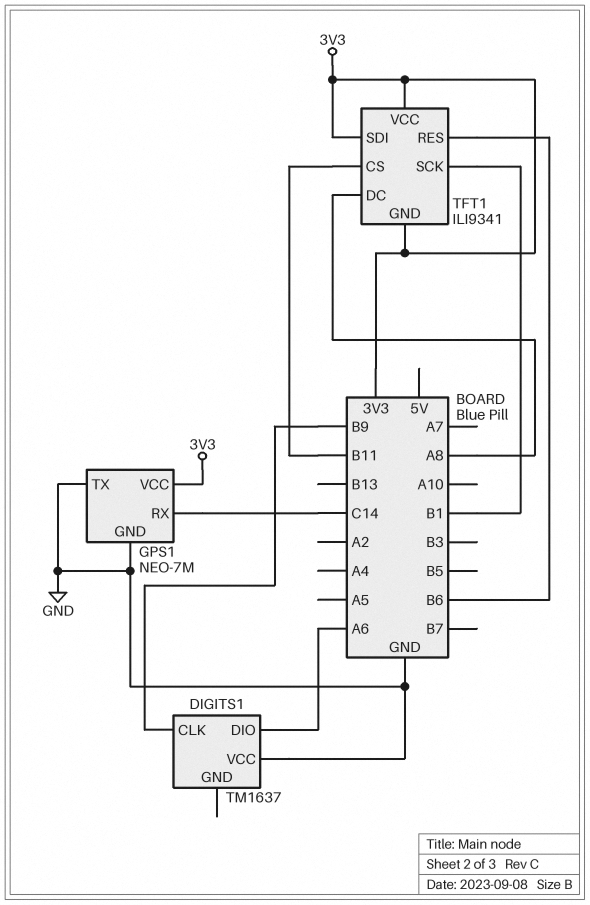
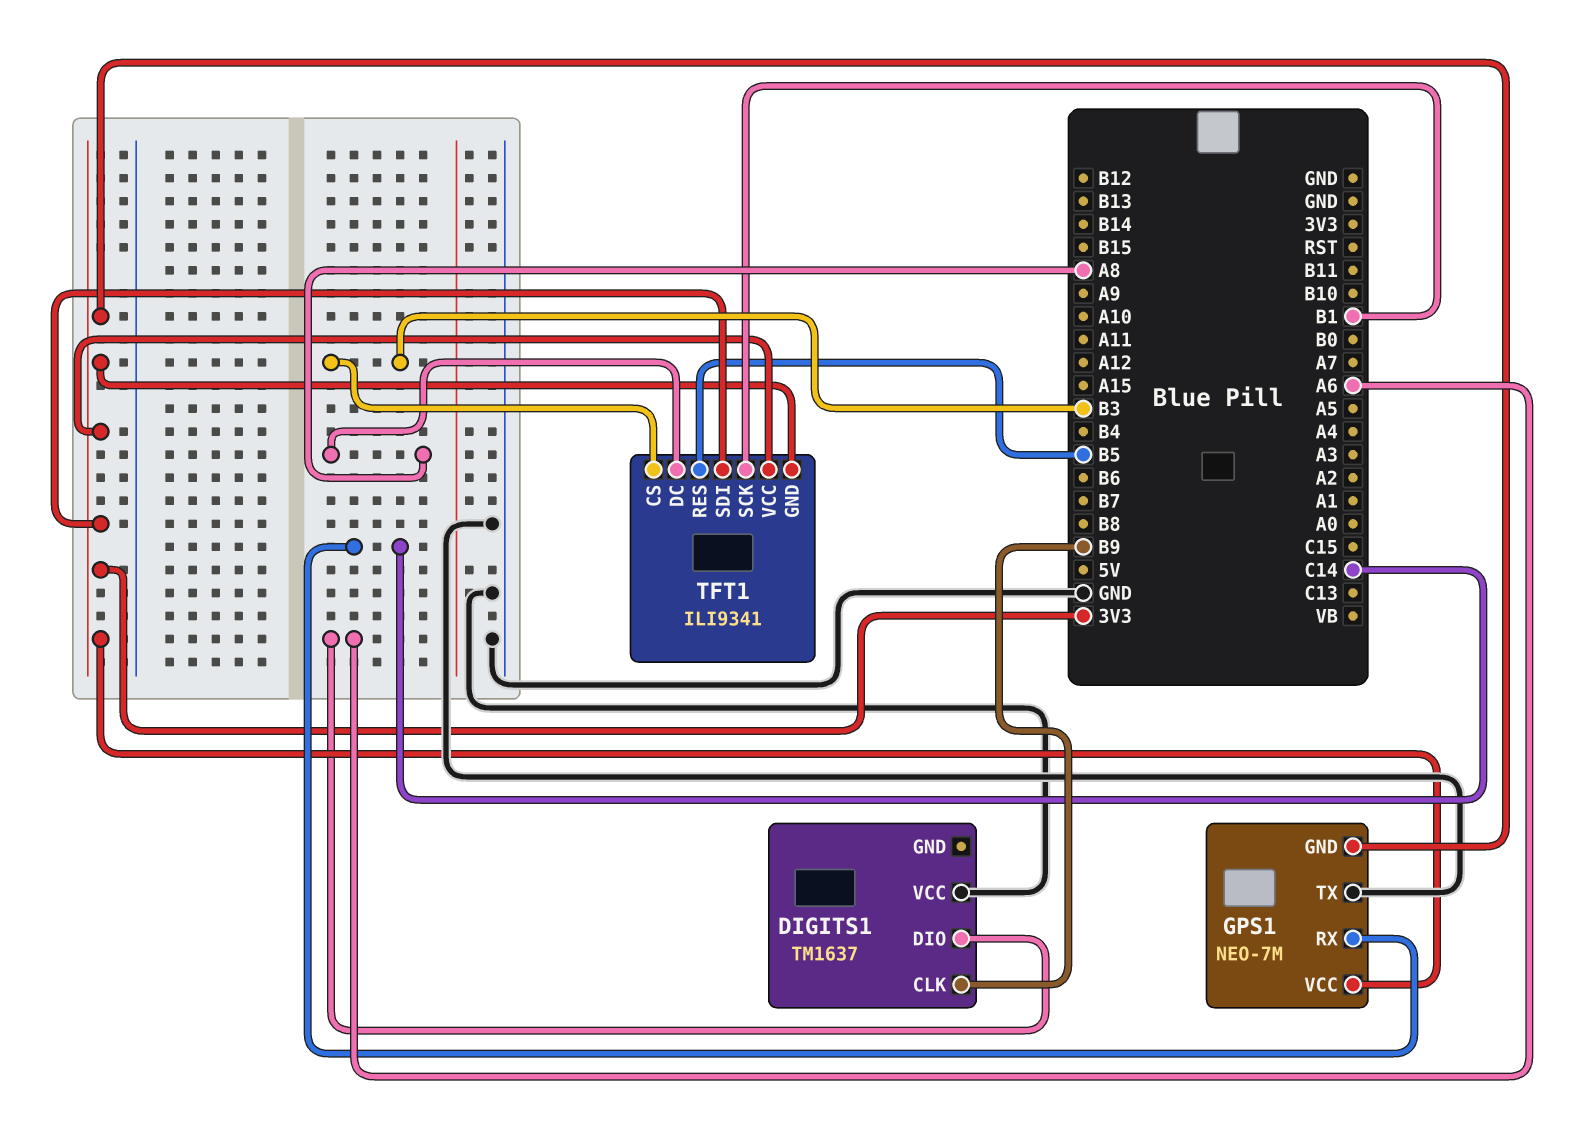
GPS1 pin GND: GND -> 3V3
TFT1 pin CS: B11 -> B3
TFT1 pin RES: B6 -> B5

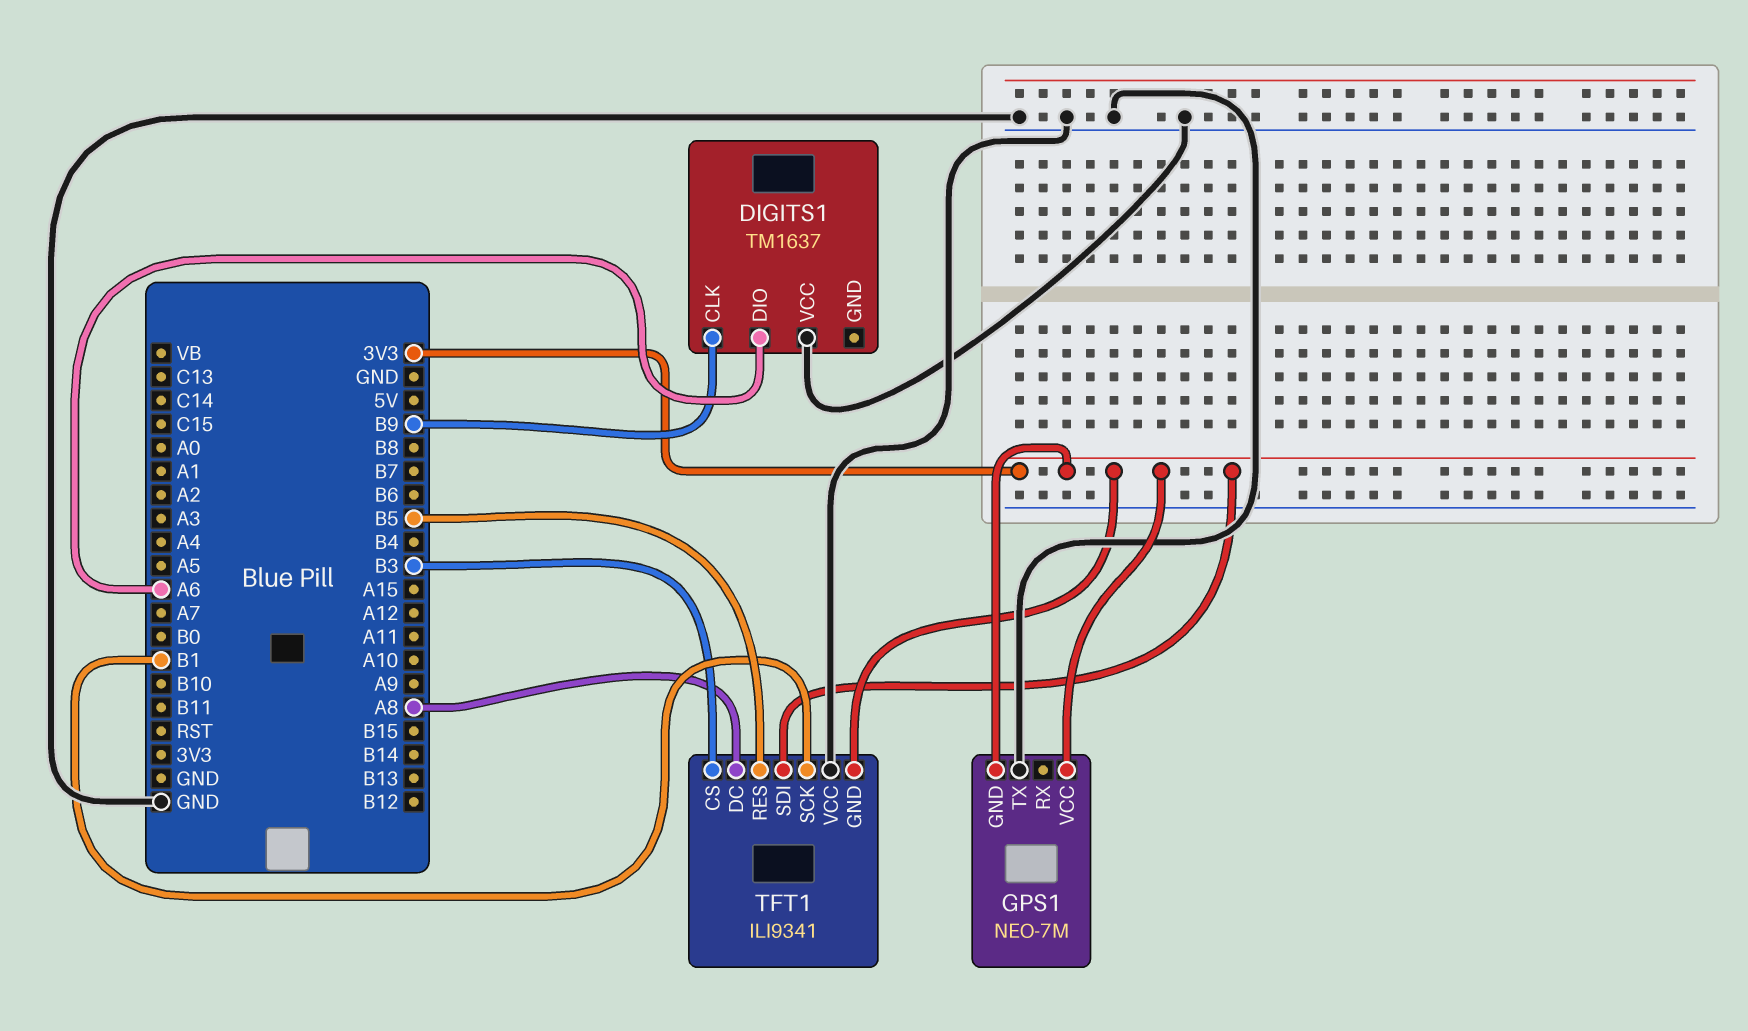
GPS1 pin RX: C14 -> none
TFT1 pin VCC: 3V3 -> GND

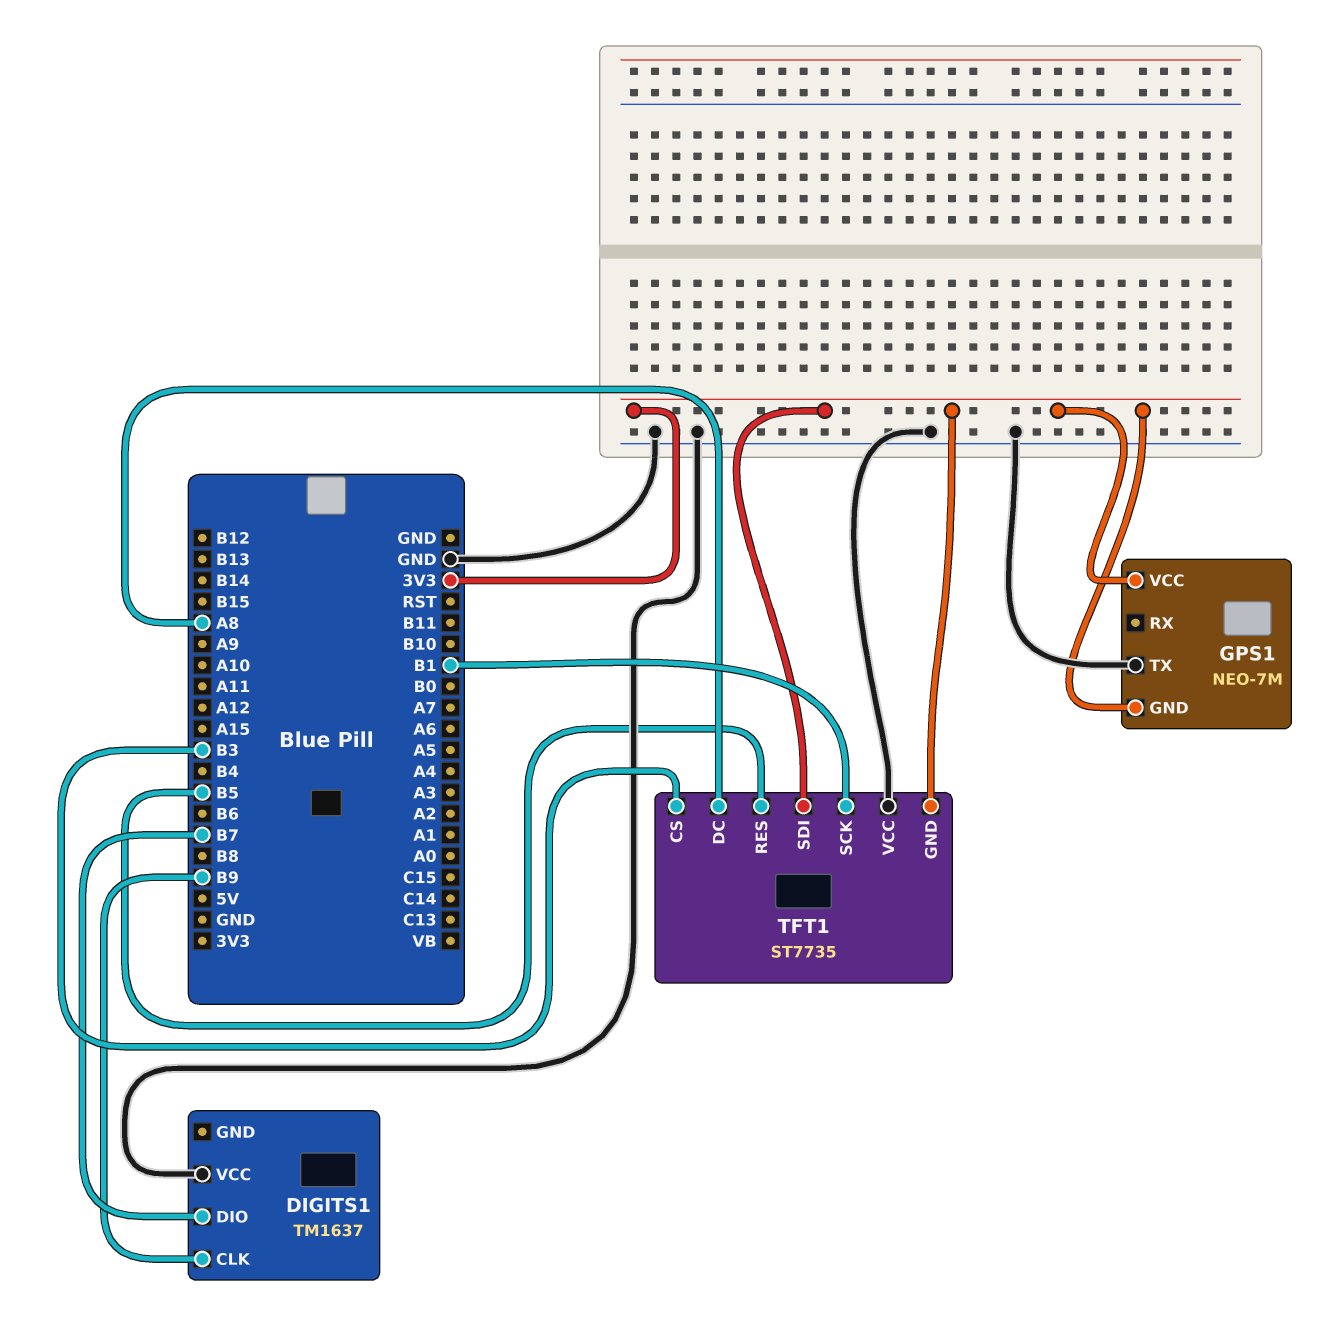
DIGITS1 pin DIO: A6 -> B7
TFT1: ILI9341 -> ST7735

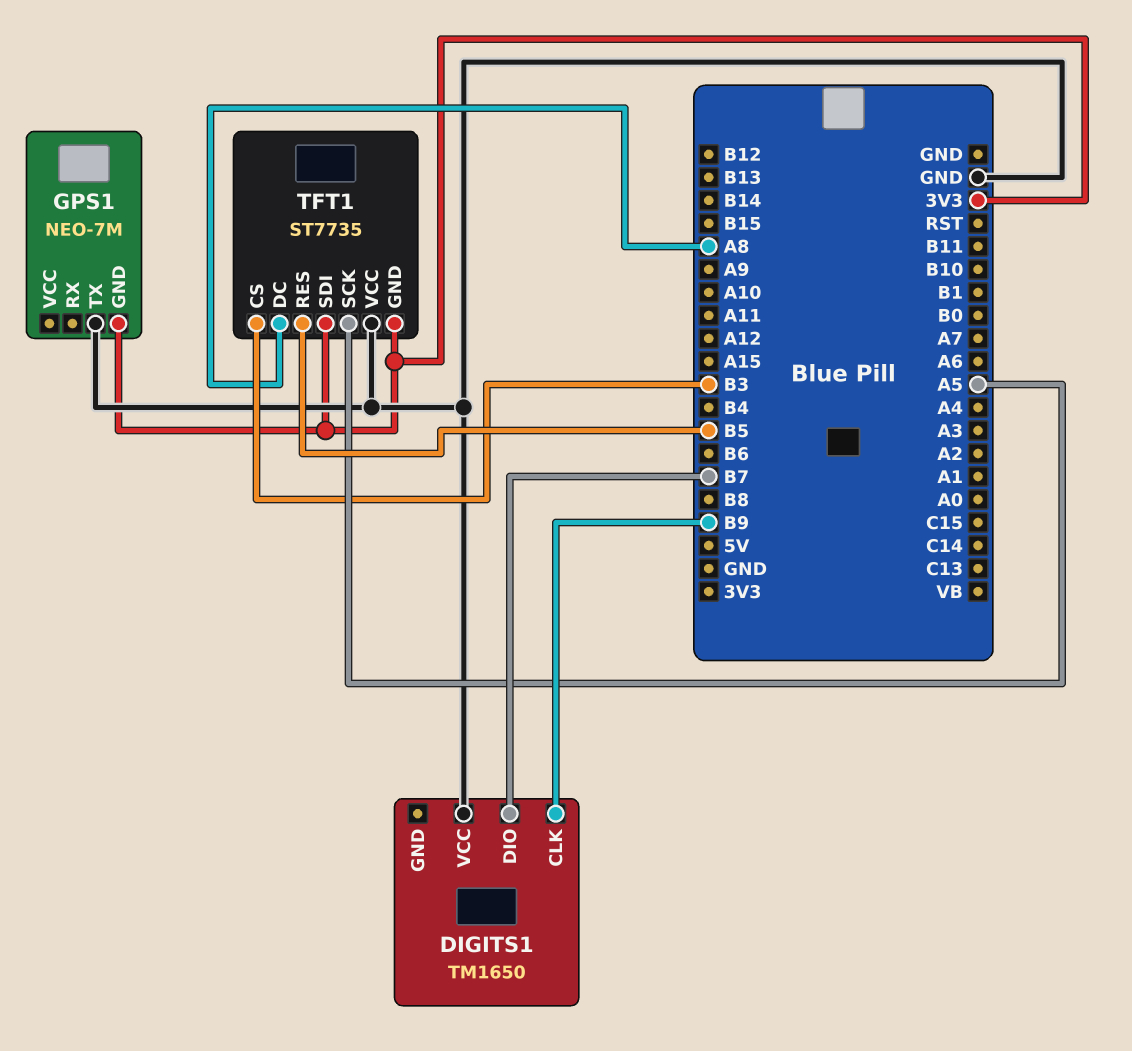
DIGITS1: TM1637 -> TM1650
GPS1 pin VCC: 3V3 -> none
TFT1 pin SCK: B1 -> A5

